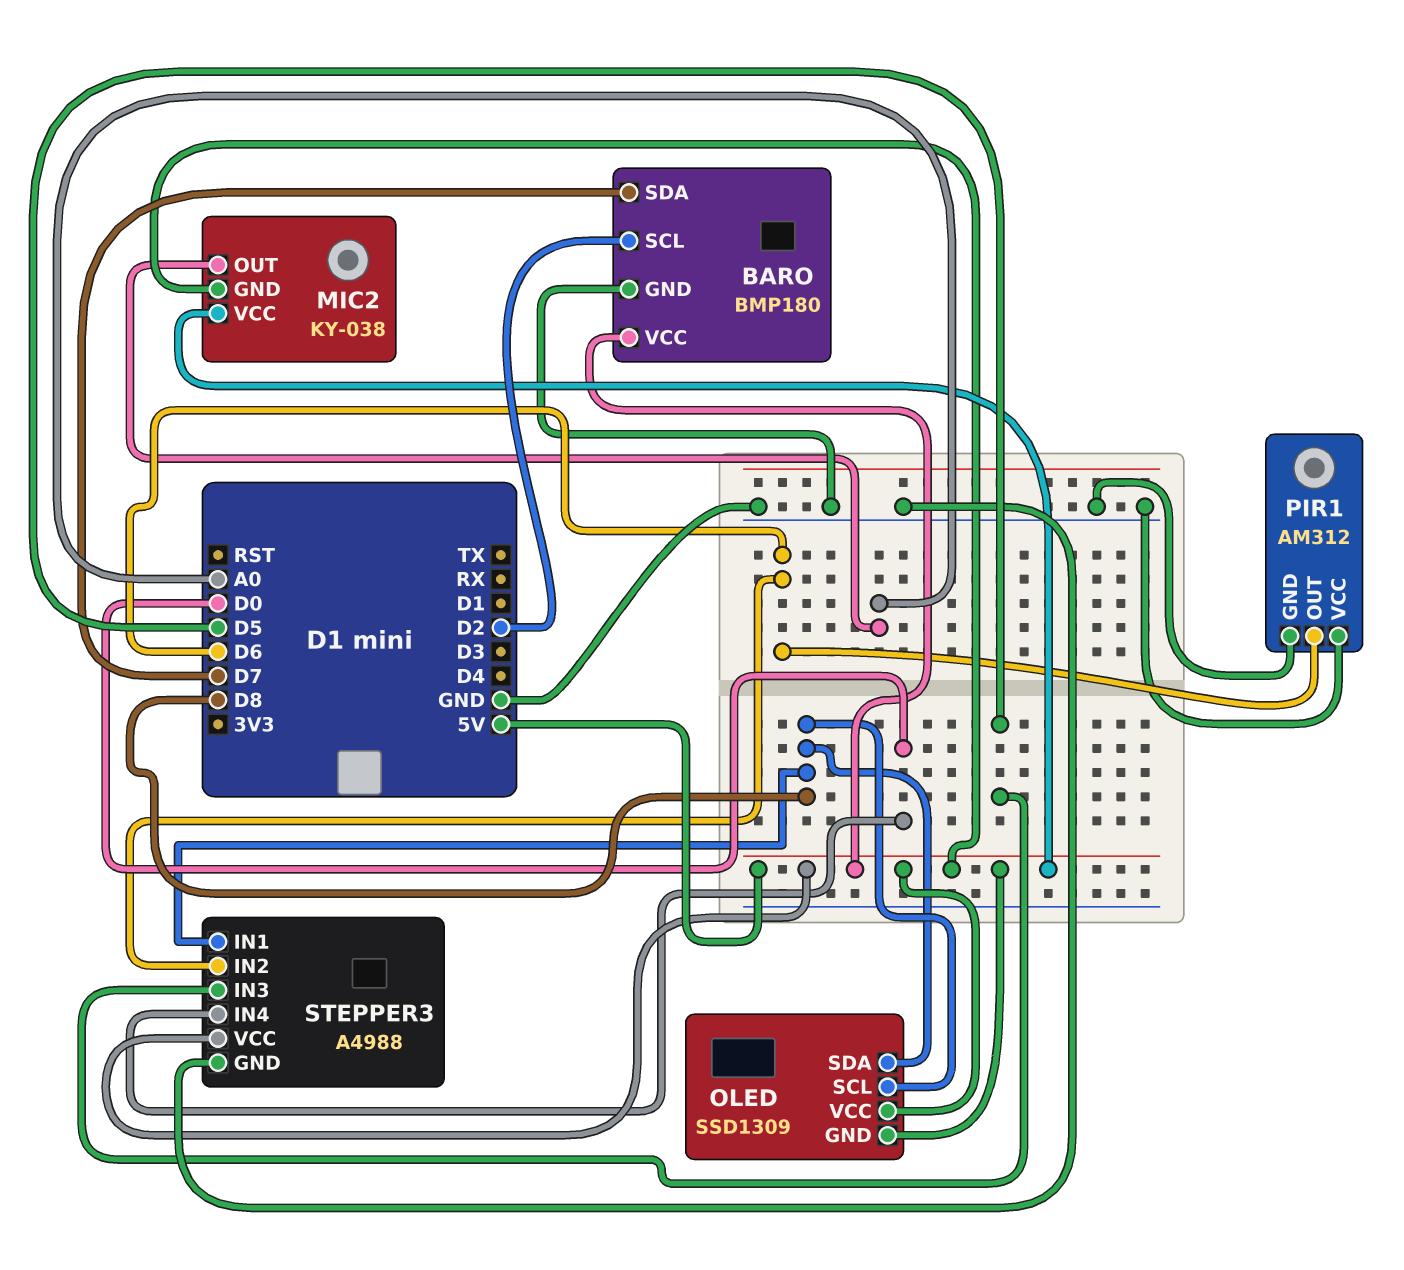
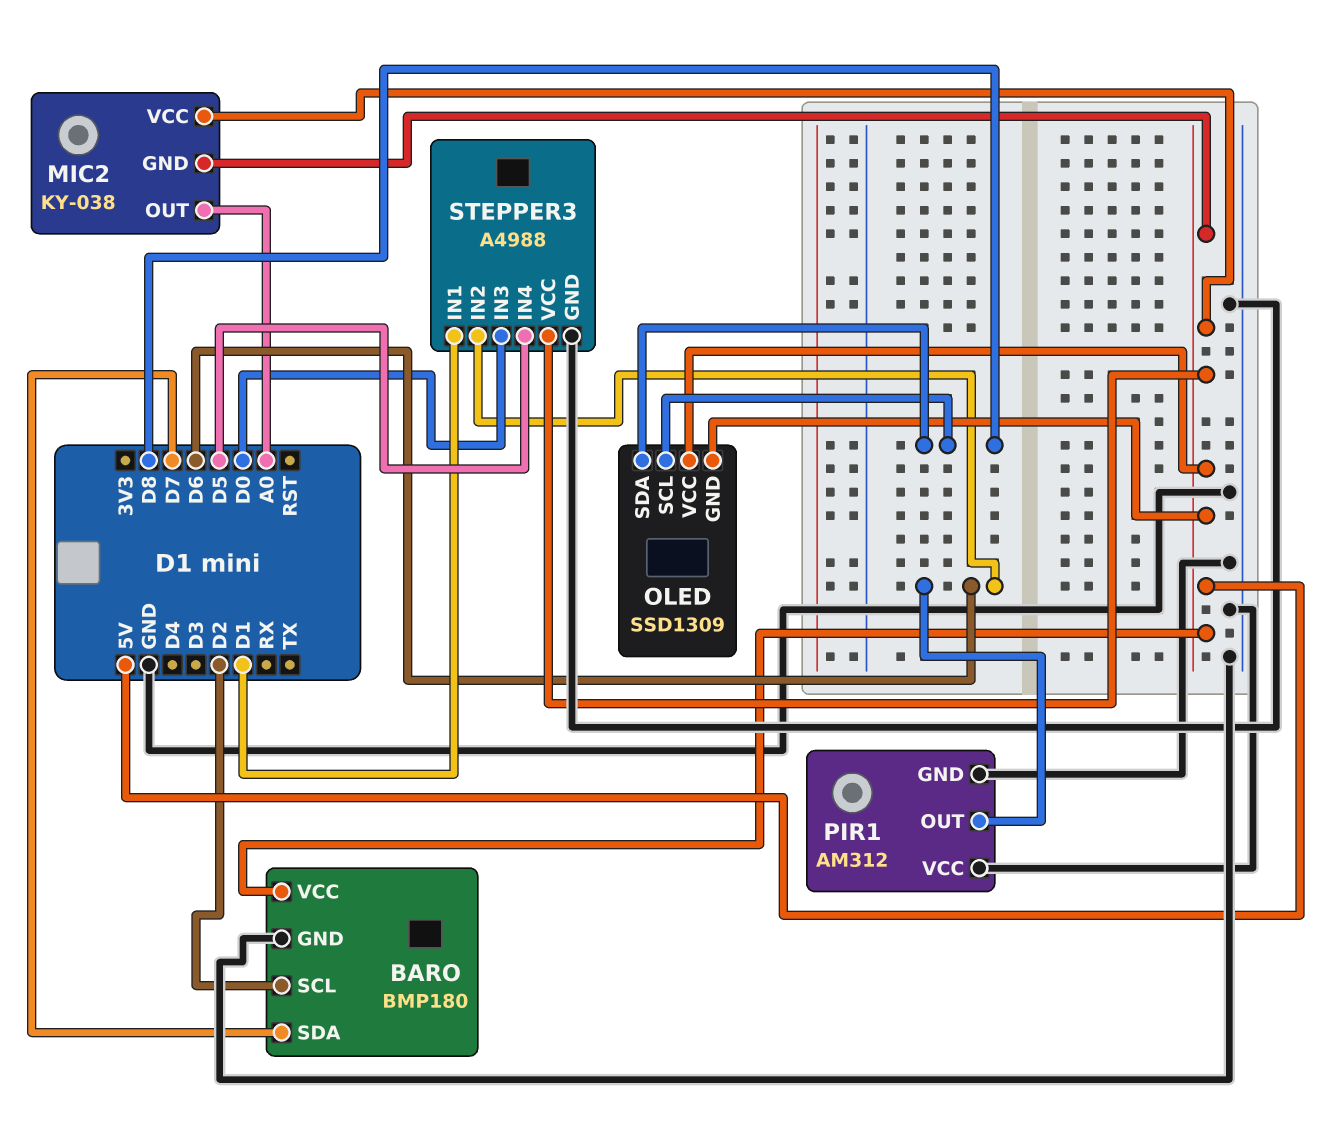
STEPPER3 pin IN1: D8 -> D1
STEPPER3 pin IN3: D5 -> D0
STEPPER3 pin IN4: D0 -> D5

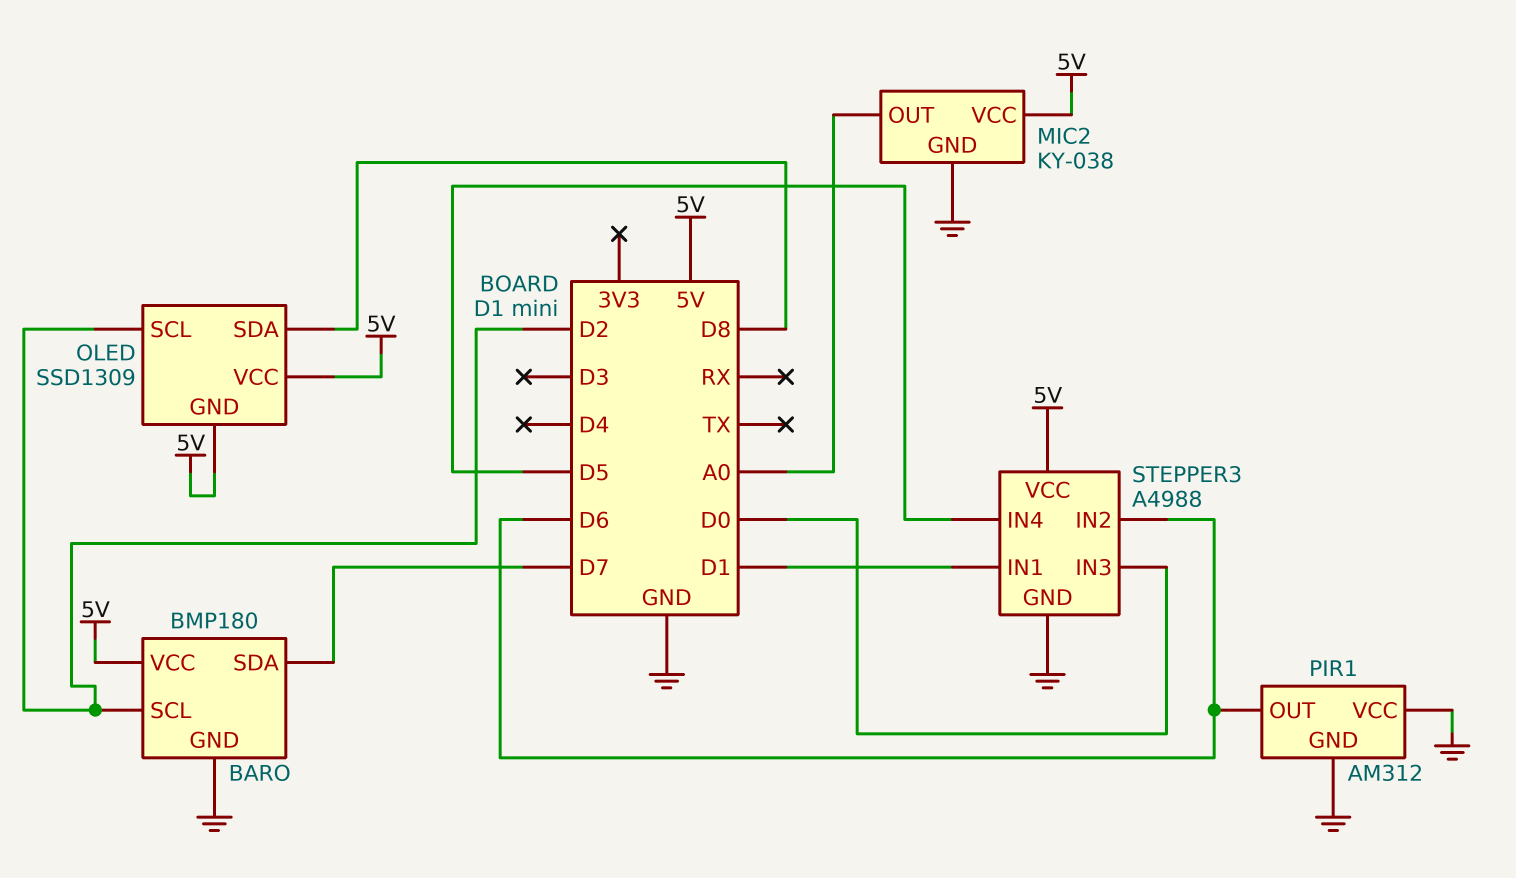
MIC2 pin GND: 5V -> GND
OLED pin SCL: D8 -> D2

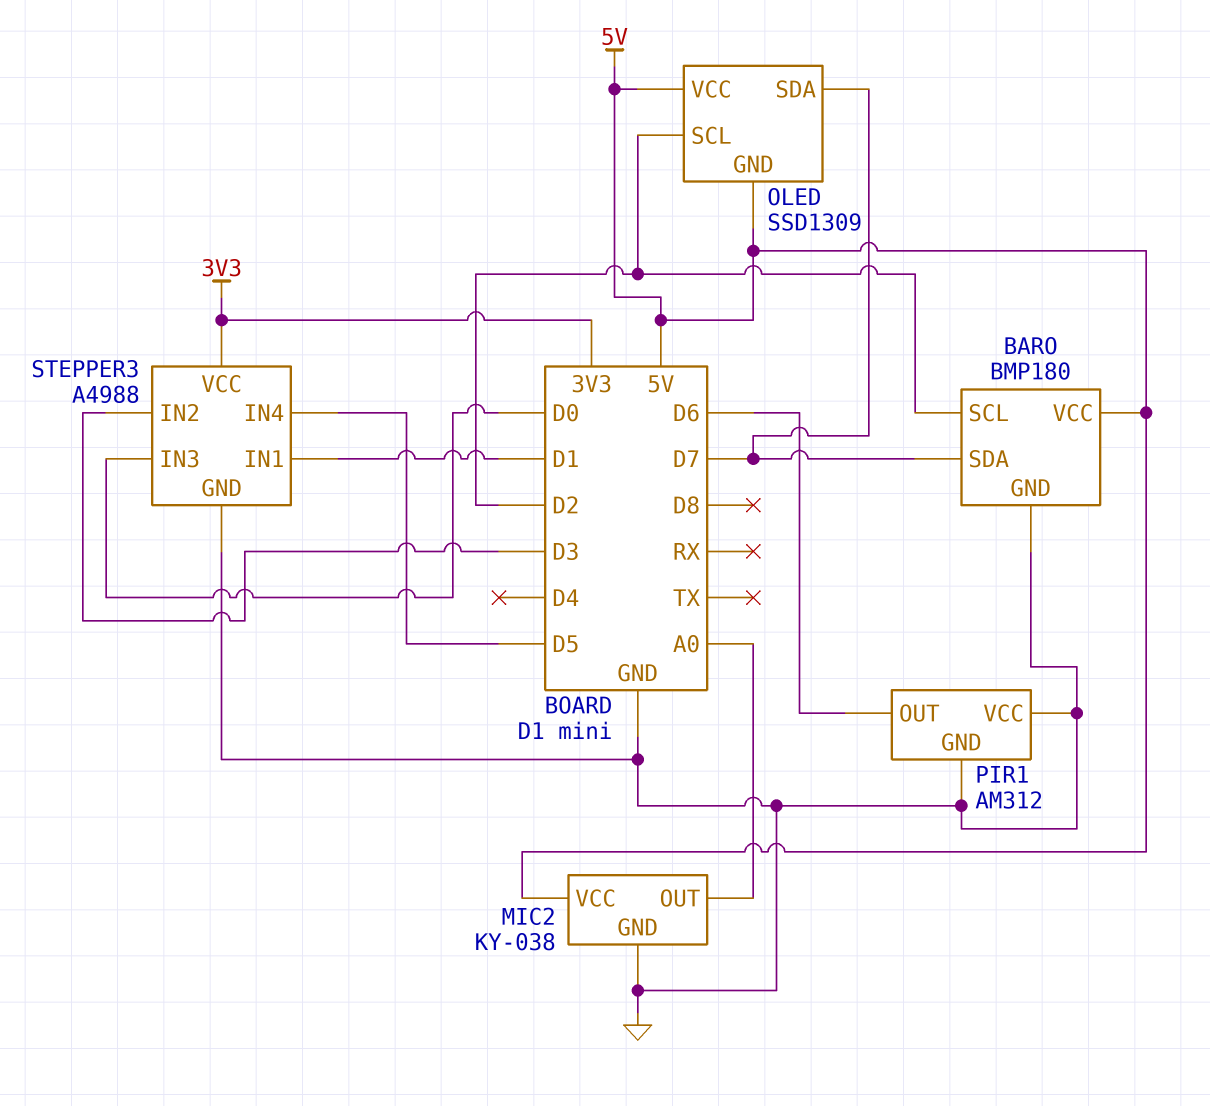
OLED pin SDA: D8 -> D7
STEPPER3 pin IN2: D6 -> D3
STEPPER3 pin VCC: 5V -> 3V3

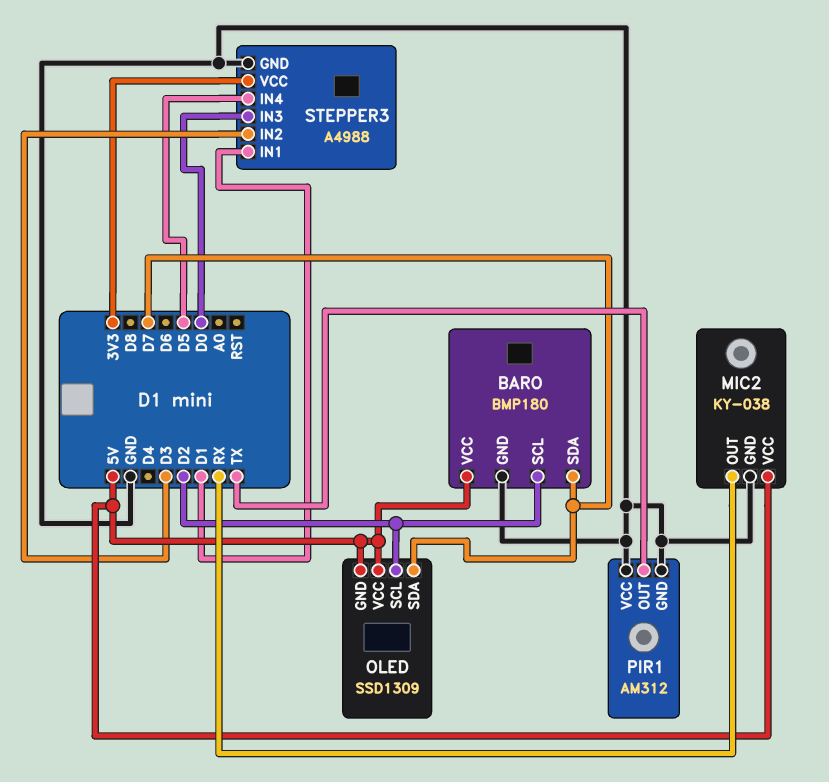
MIC2 pin OUT: A0 -> RX
PIR1 pin OUT: D6 -> TX

